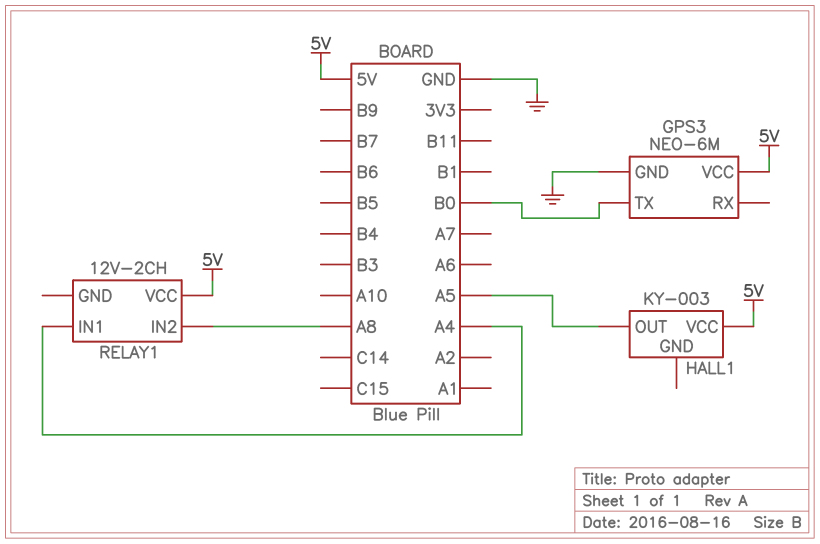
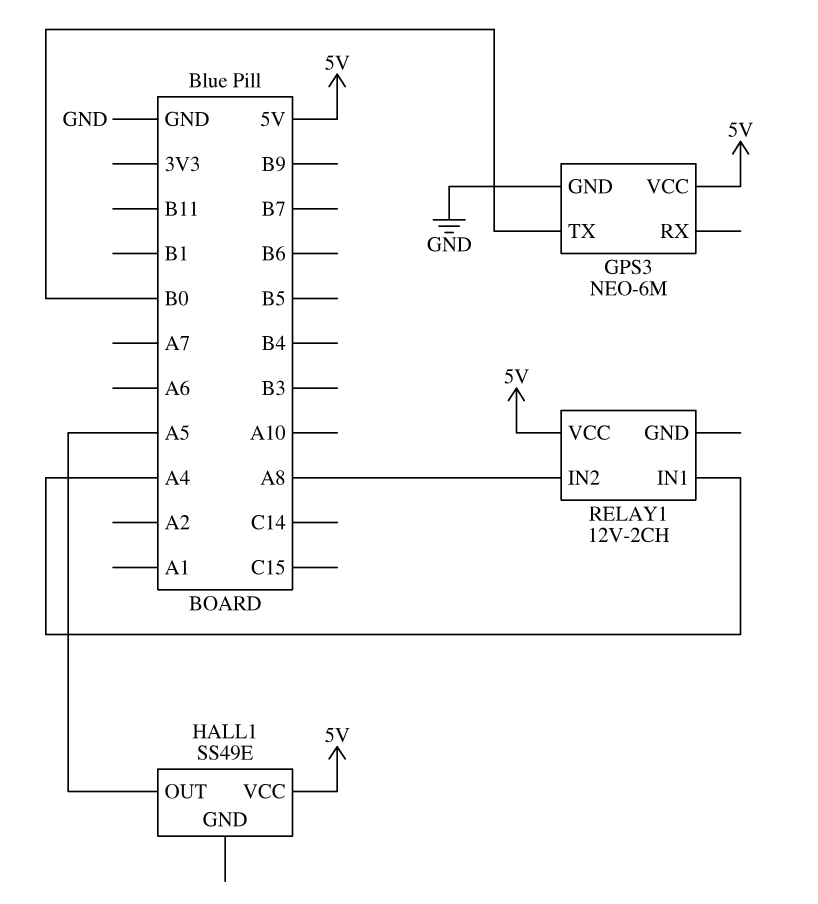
HALL1: KY-003 -> SS49E

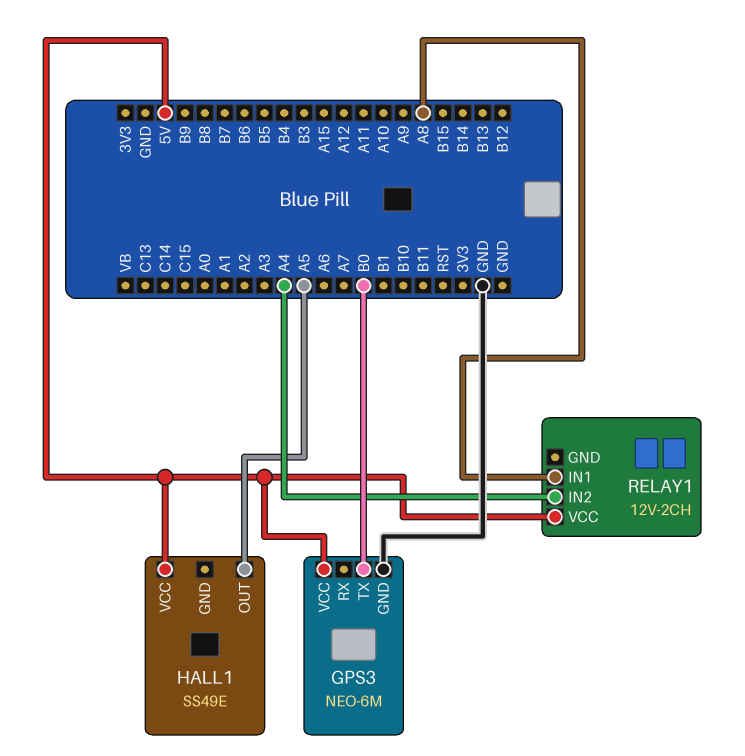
RELAY1 pin IN1: A4 -> A8
RELAY1 pin IN2: A8 -> A4

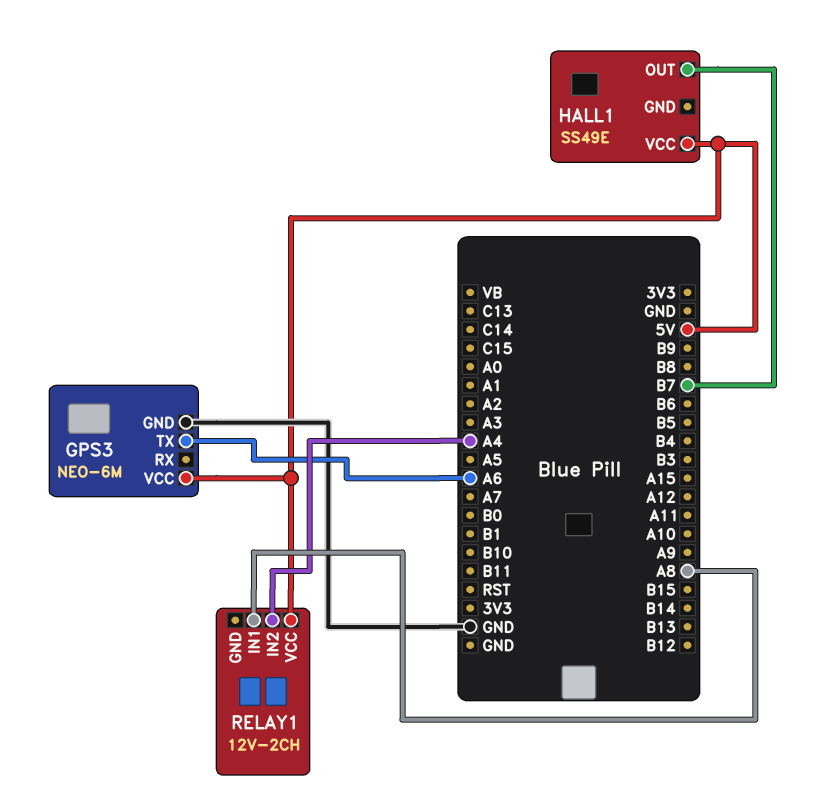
GPS3 pin TX: B0 -> A6
HALL1 pin OUT: A5 -> B7

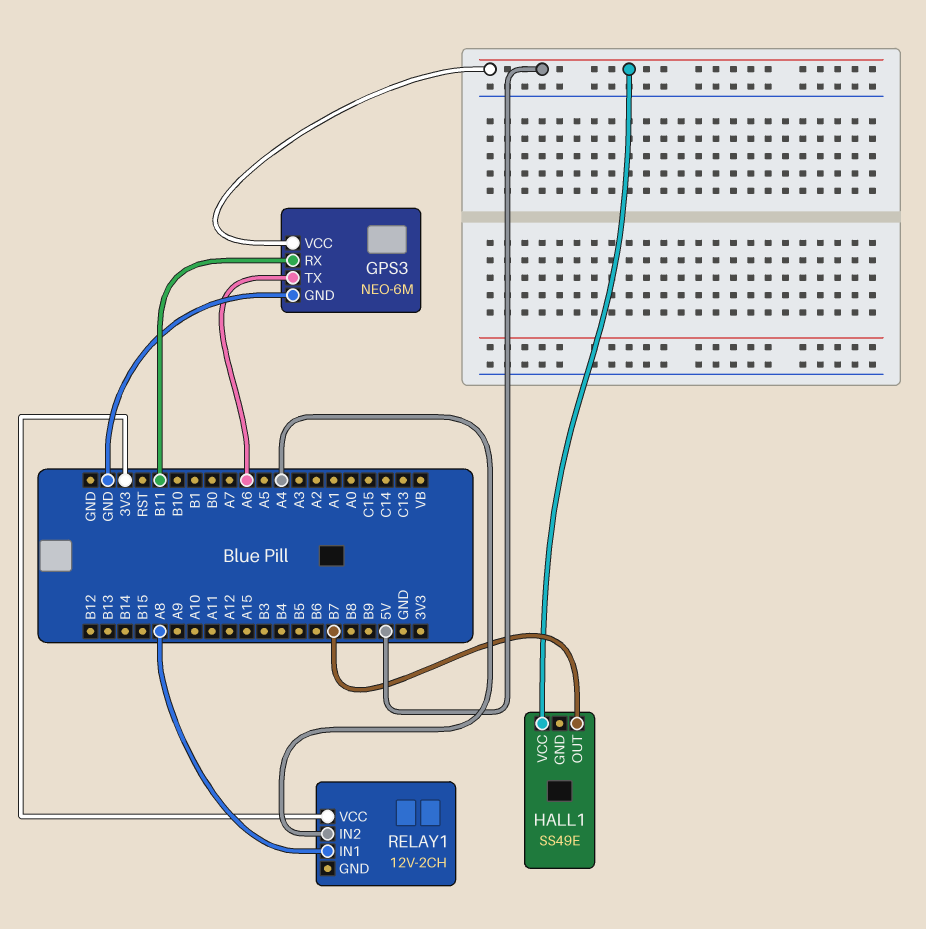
GPS3 pin RX: none -> B11
RELAY1 pin VCC: 5V -> 3V3

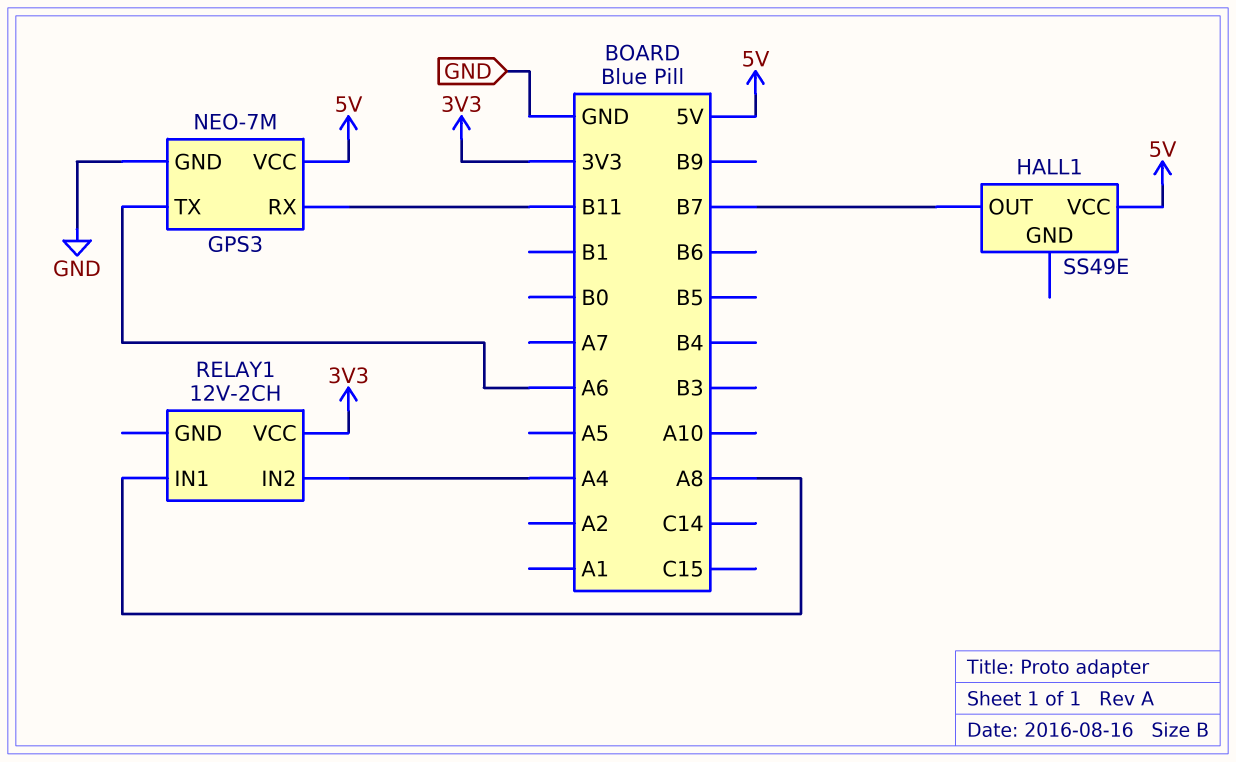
GPS3: NEO-6M -> NEO-7M

